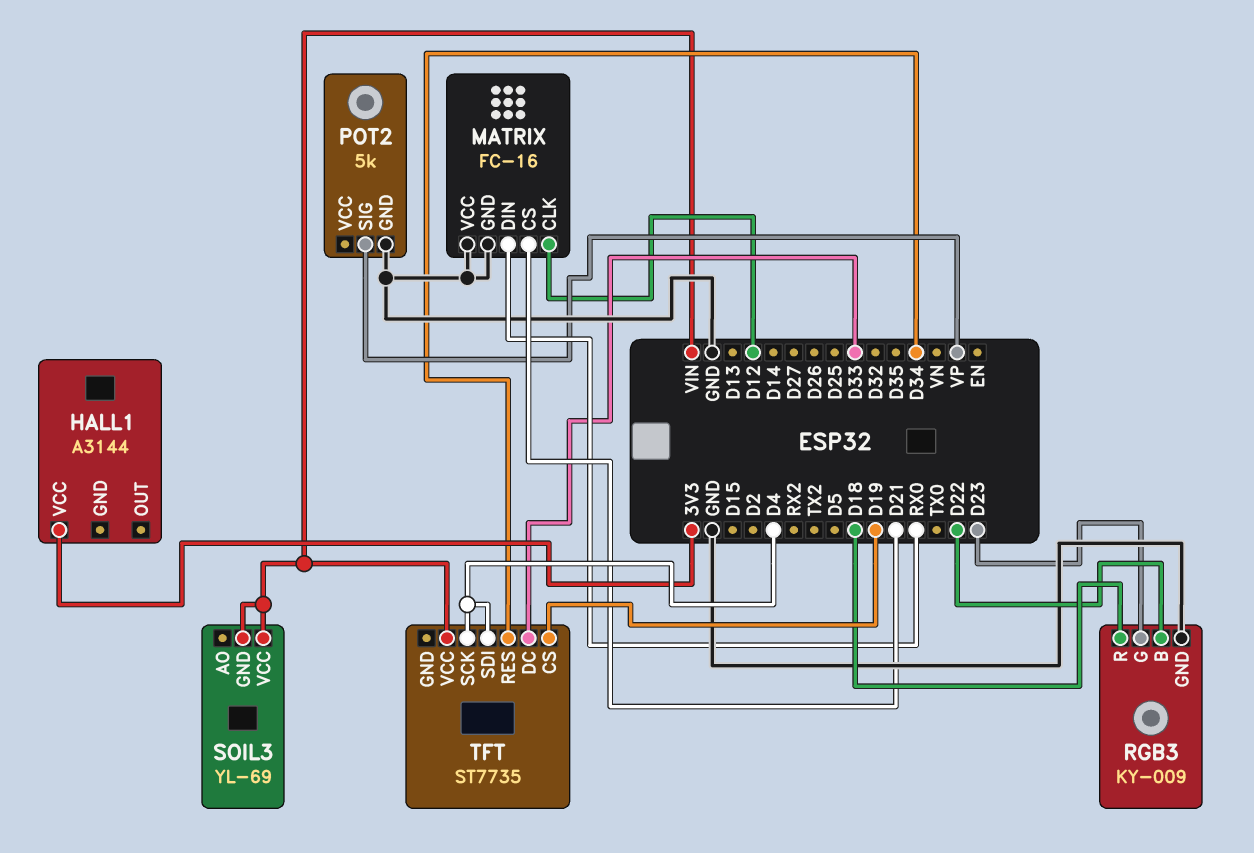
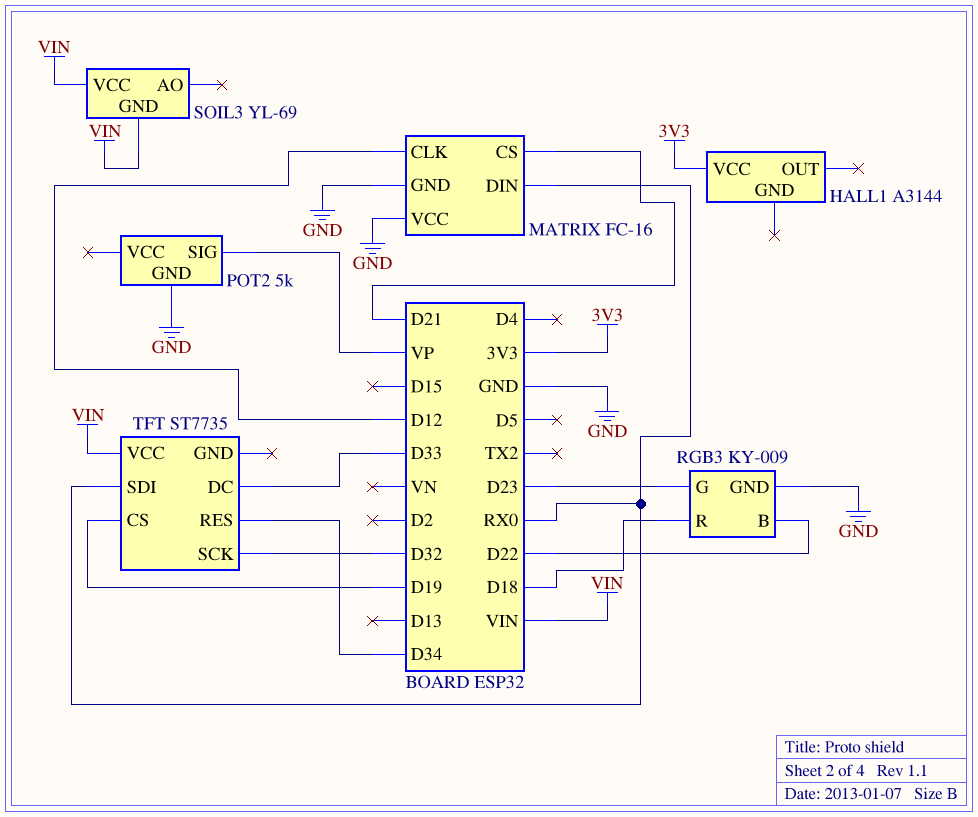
TFT pin SCK: D4 -> D32
TFT pin SDI: D4 -> RX0

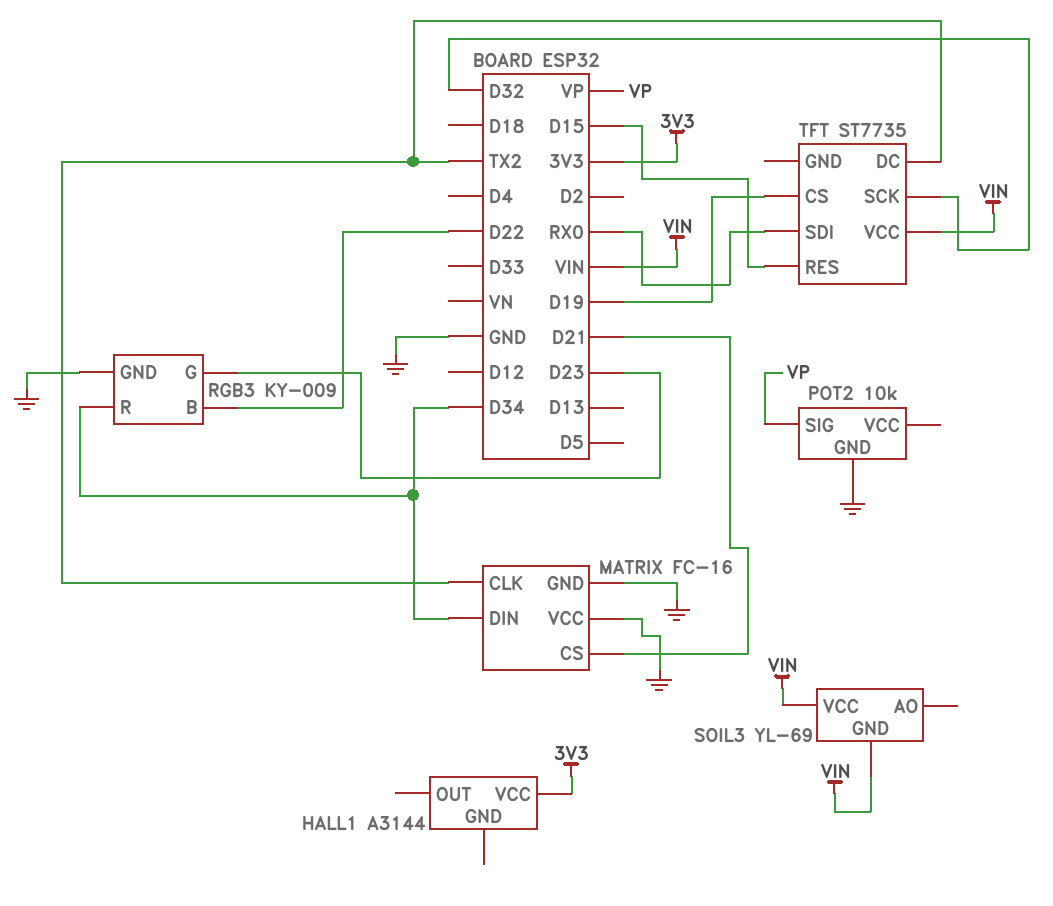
MATRIX pin CLK: D12 -> TX2
MATRIX pin DIN: RX0 -> D34
POT2: 5k -> 10k
RGB3 pin R: D18 -> D34
TFT pin DC: D33 -> TX2
TFT pin RES: D34 -> D15

